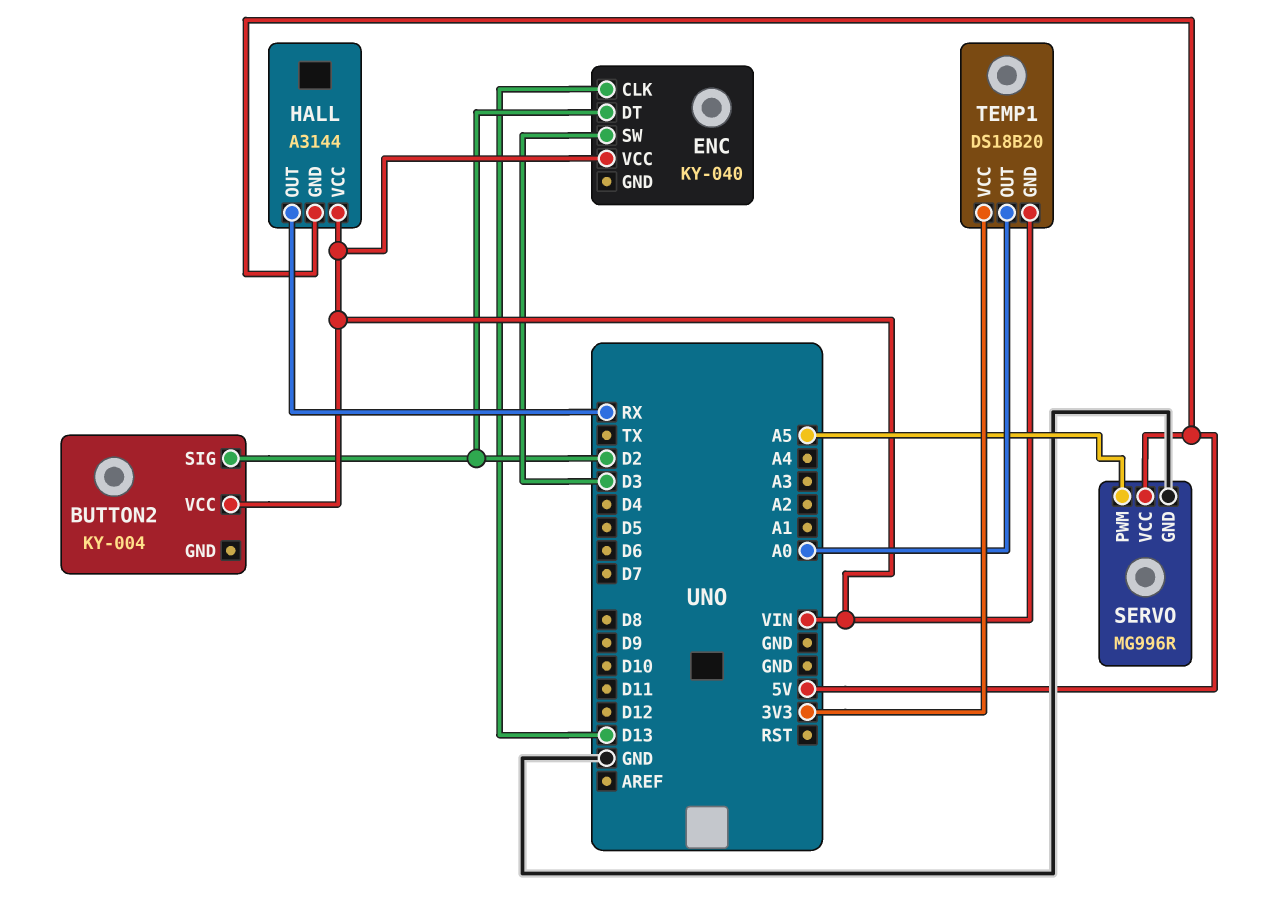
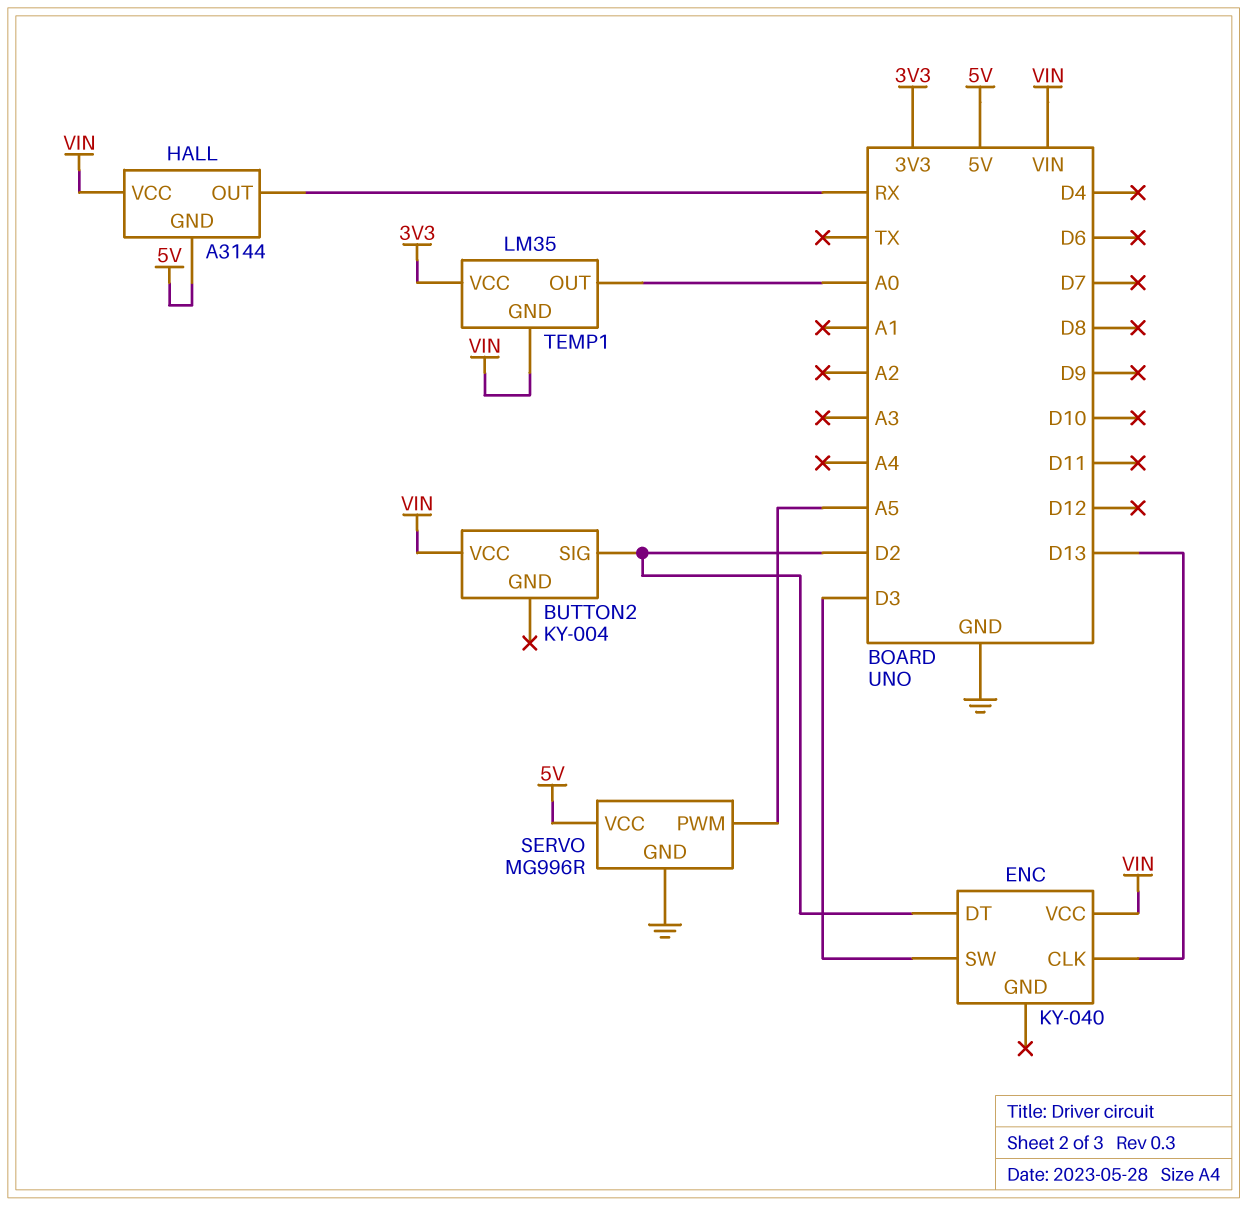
TEMP1: DS18B20 -> LM35

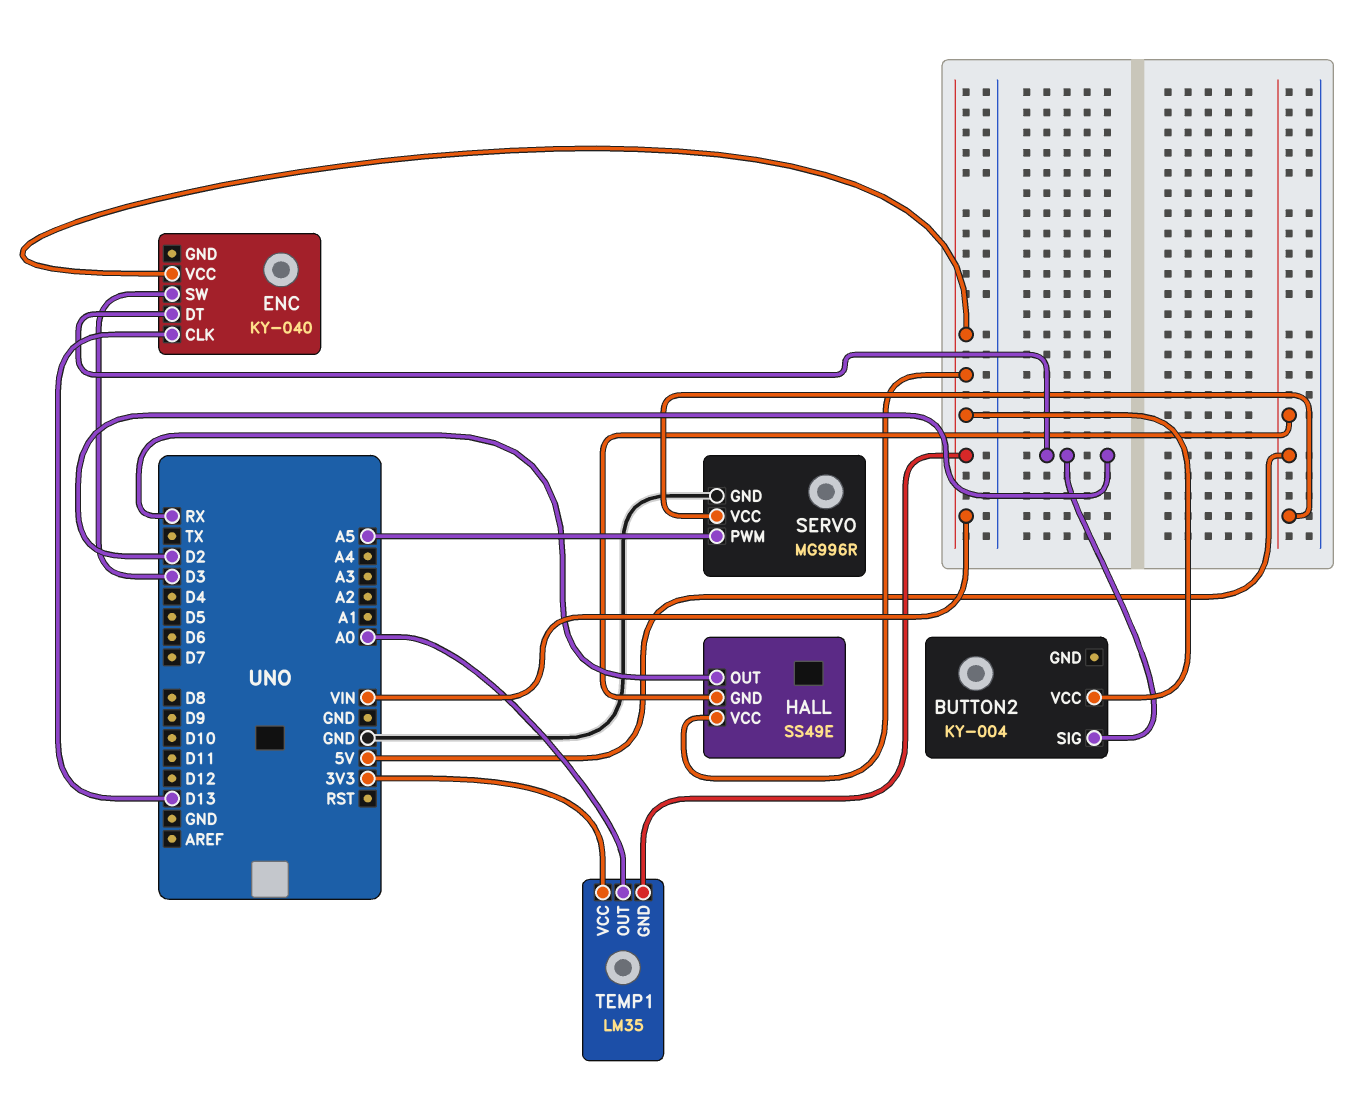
HALL: A3144 -> SS49E

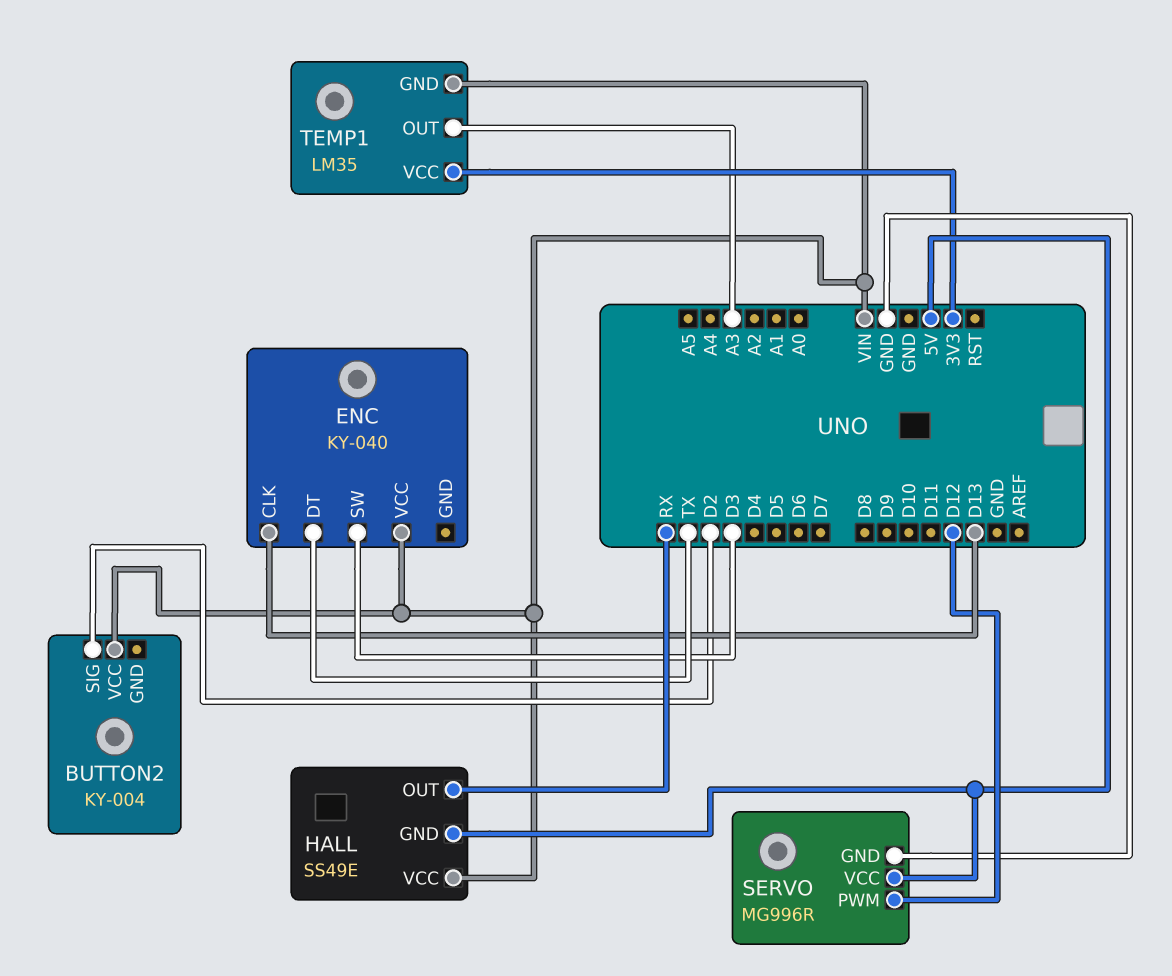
ENC pin DT: D2 -> TX
SERVO pin PWM: A5 -> D12
TEMP1 pin OUT: A0 -> A3

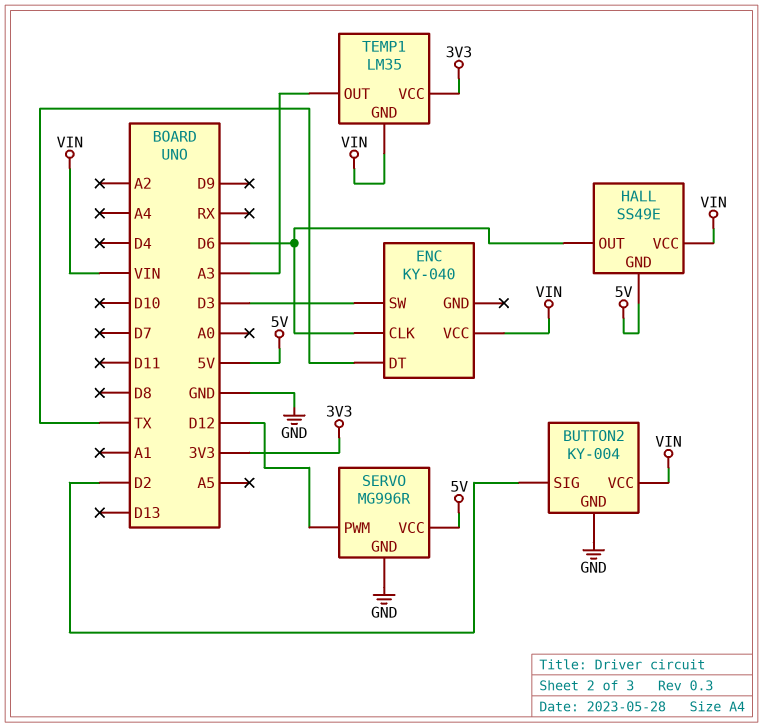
BUTTON2 pin GND: none -> GND
ENC pin CLK: D13 -> D6
HALL pin OUT: RX -> D6

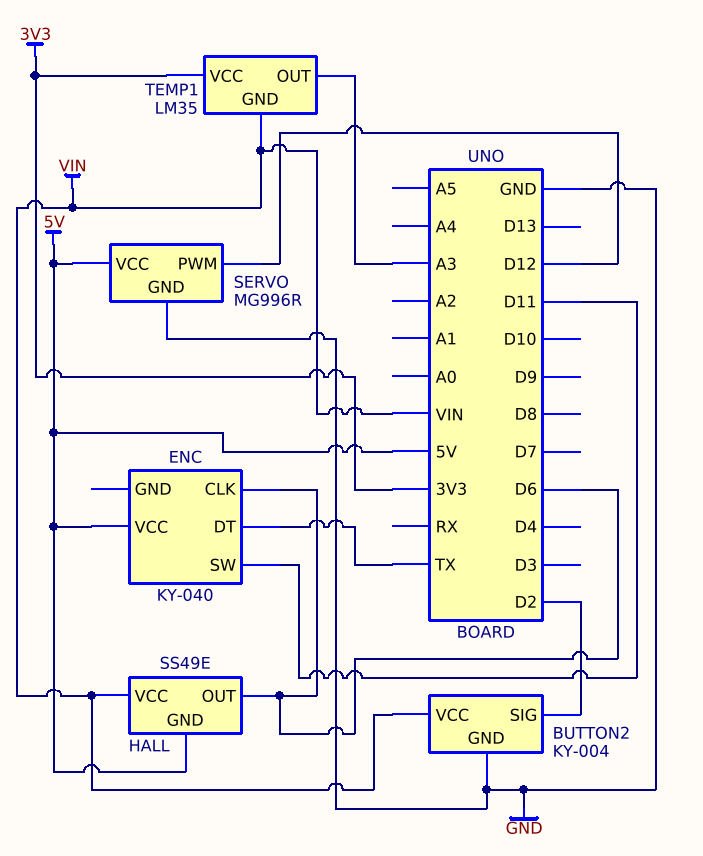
ENC pin SW: D3 -> D11
ENC pin VCC: VIN -> 5V

